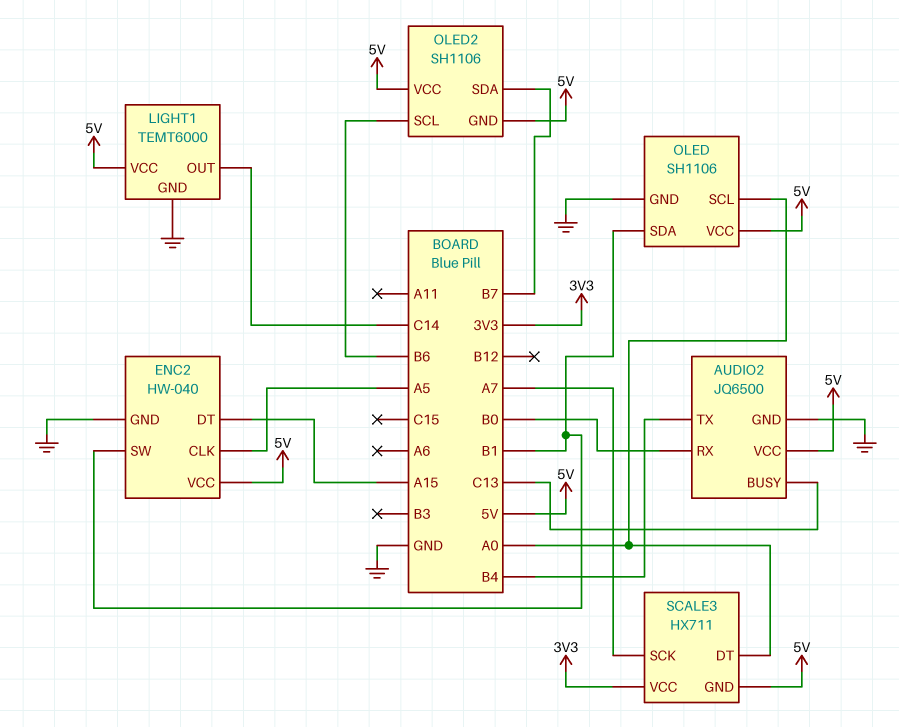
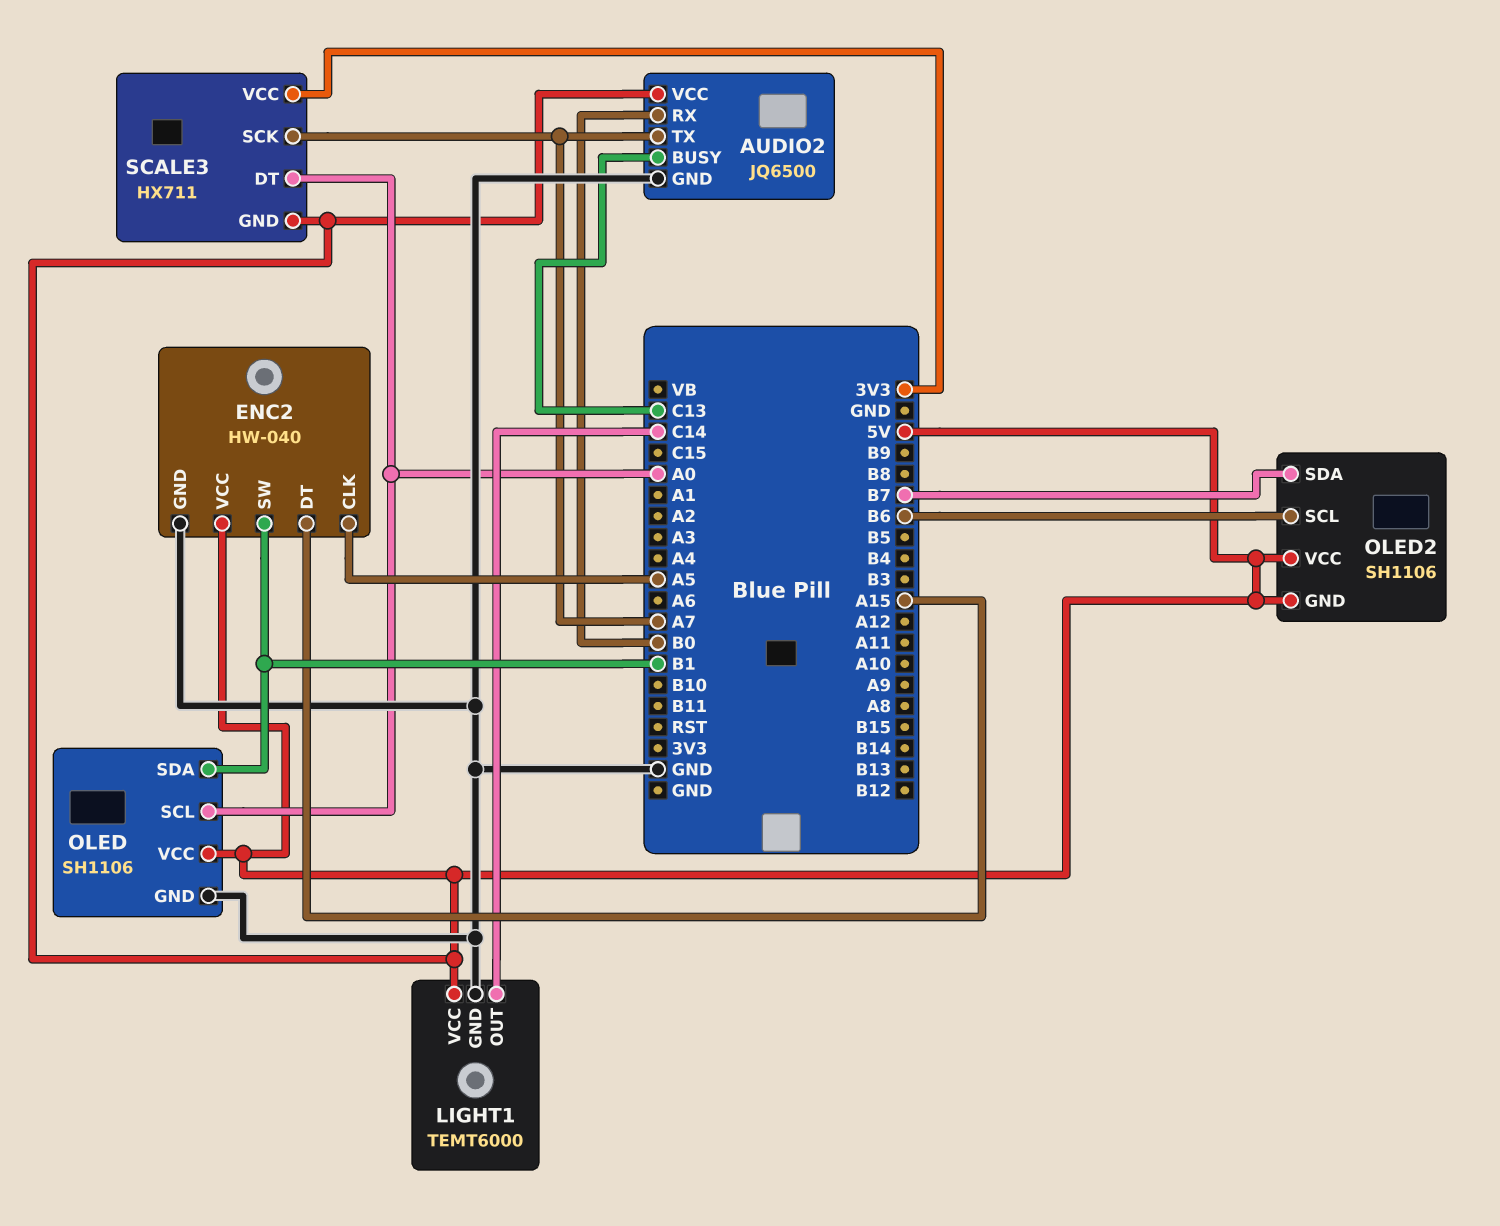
AUDIO2 pin TX: B4 -> A7

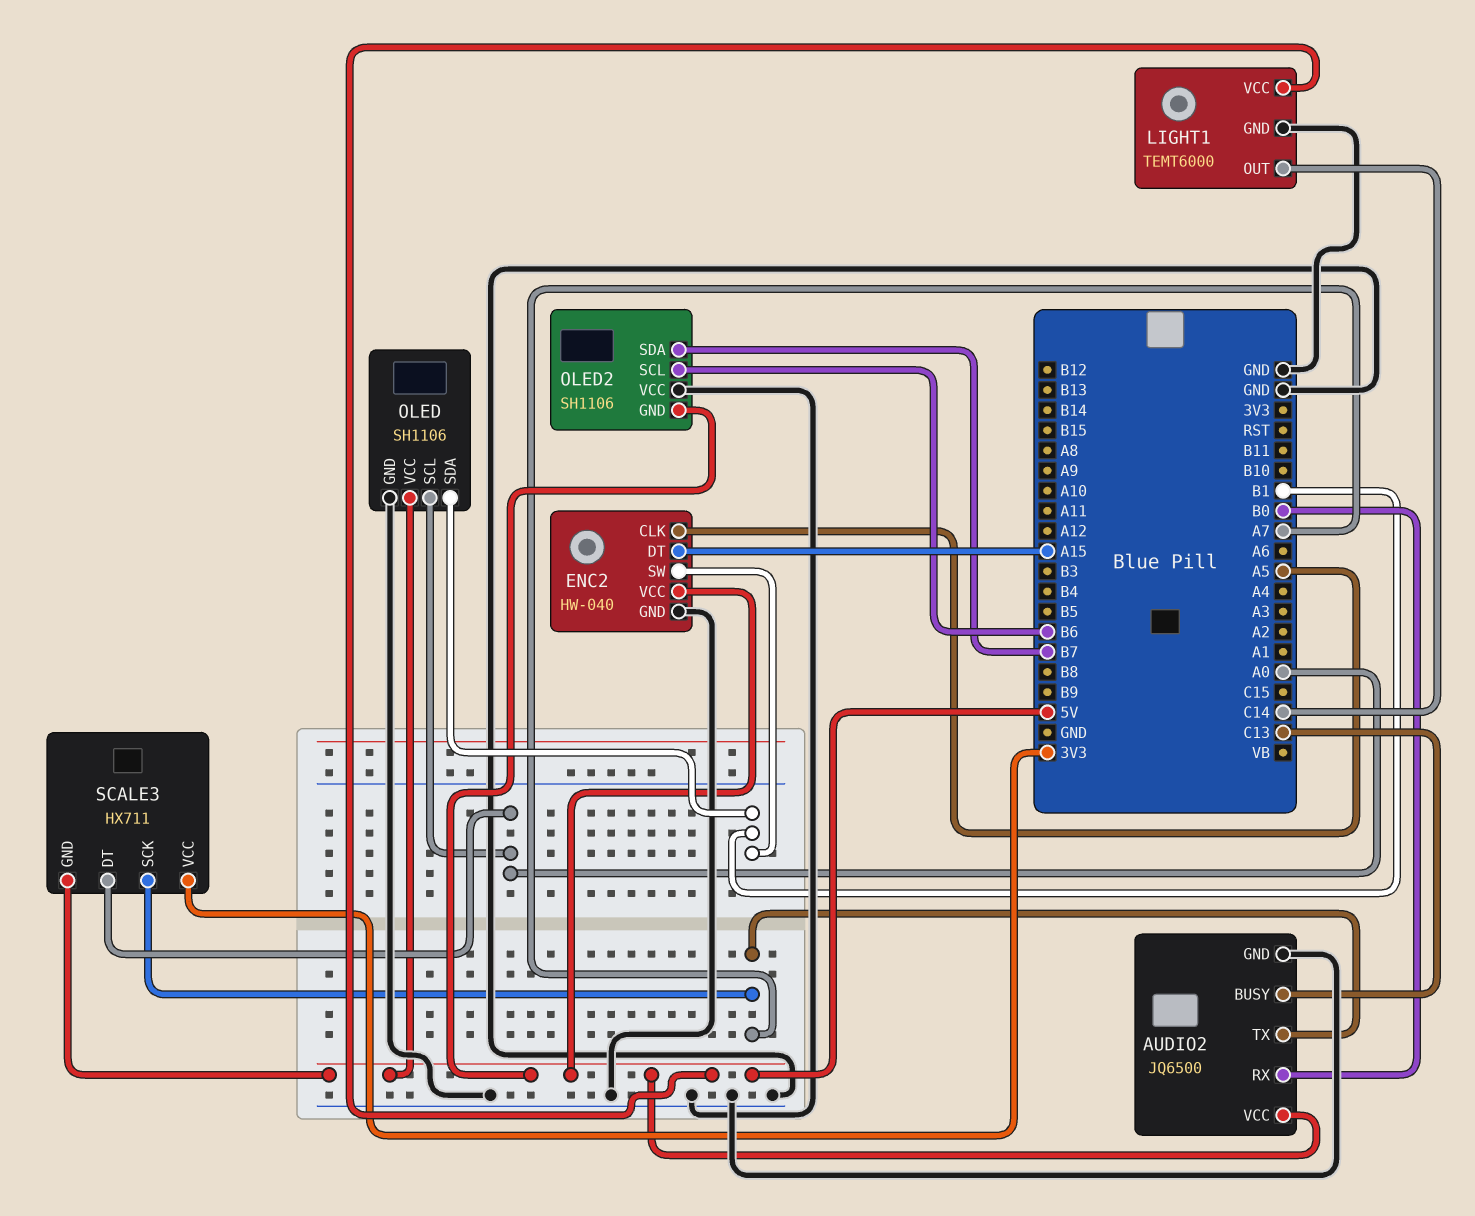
OLED2 pin VCC: 5V -> GND

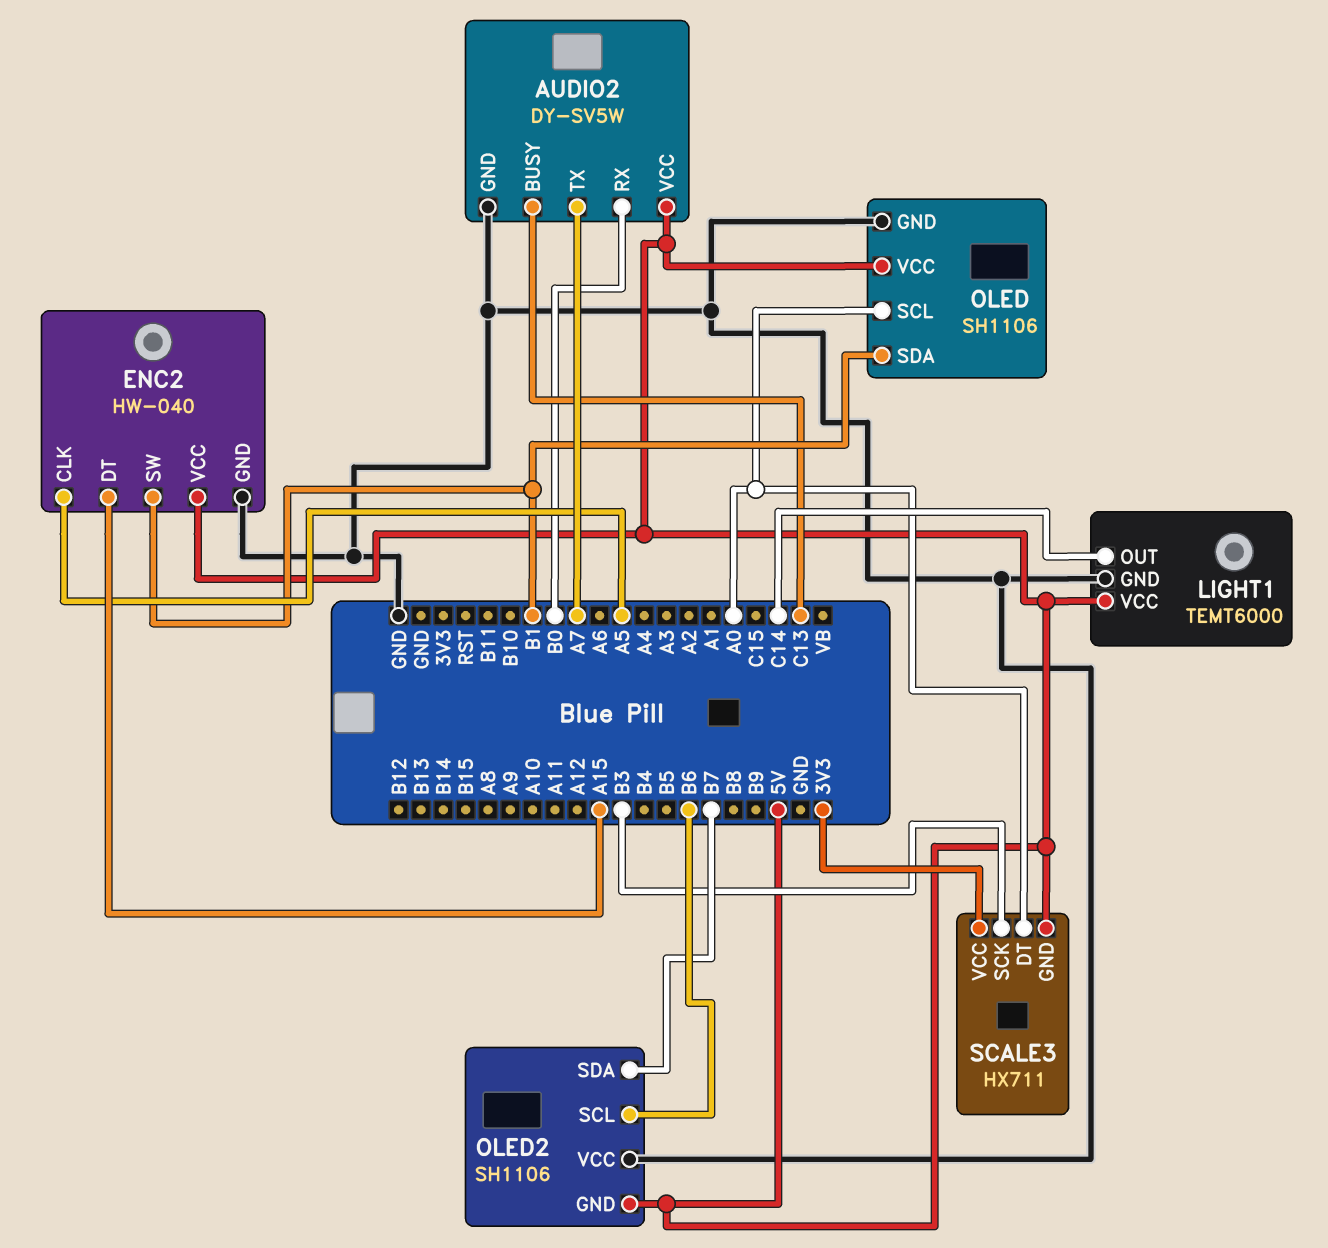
AUDIO2: JQ6500 -> DY-SV5W
SCALE3 pin SCK: A7 -> B3

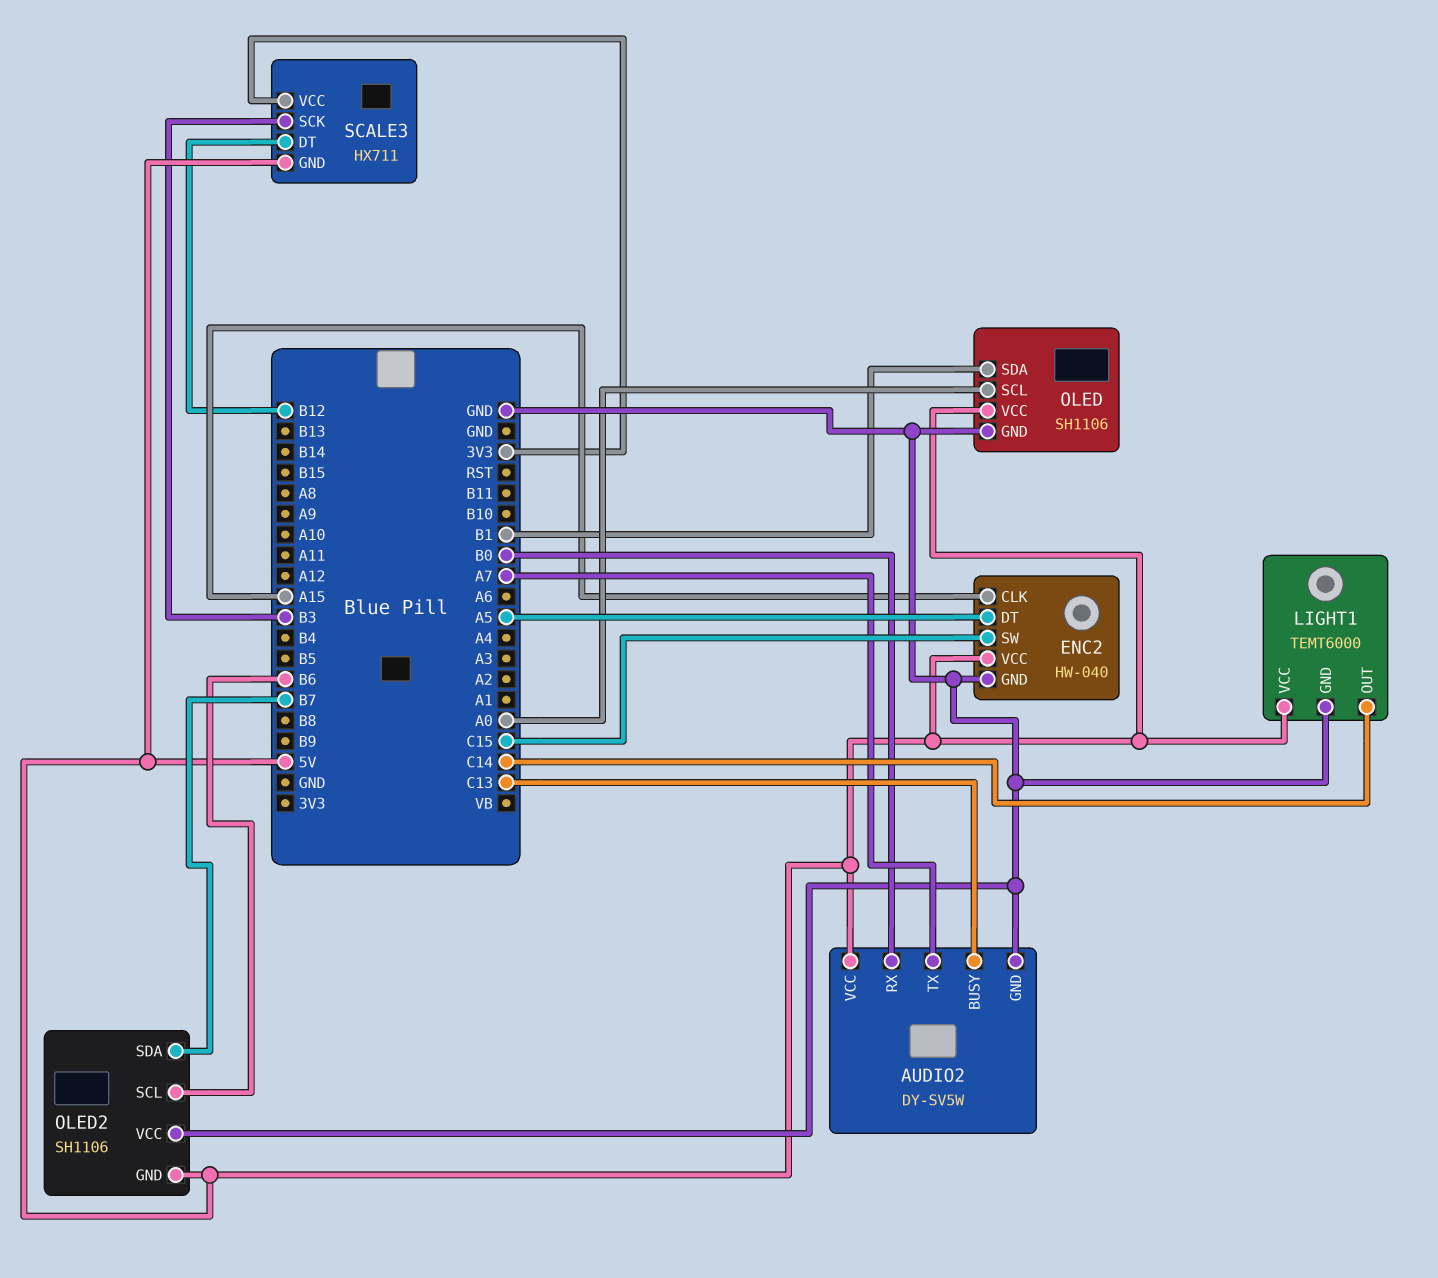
ENC2 pin CLK: A5 -> A15
ENC2 pin DT: A15 -> A5
ENC2 pin SW: B1 -> C15
SCALE3 pin DT: A0 -> B12

